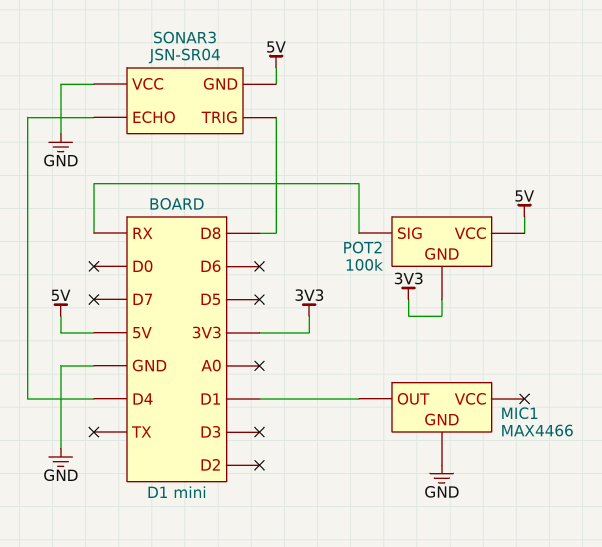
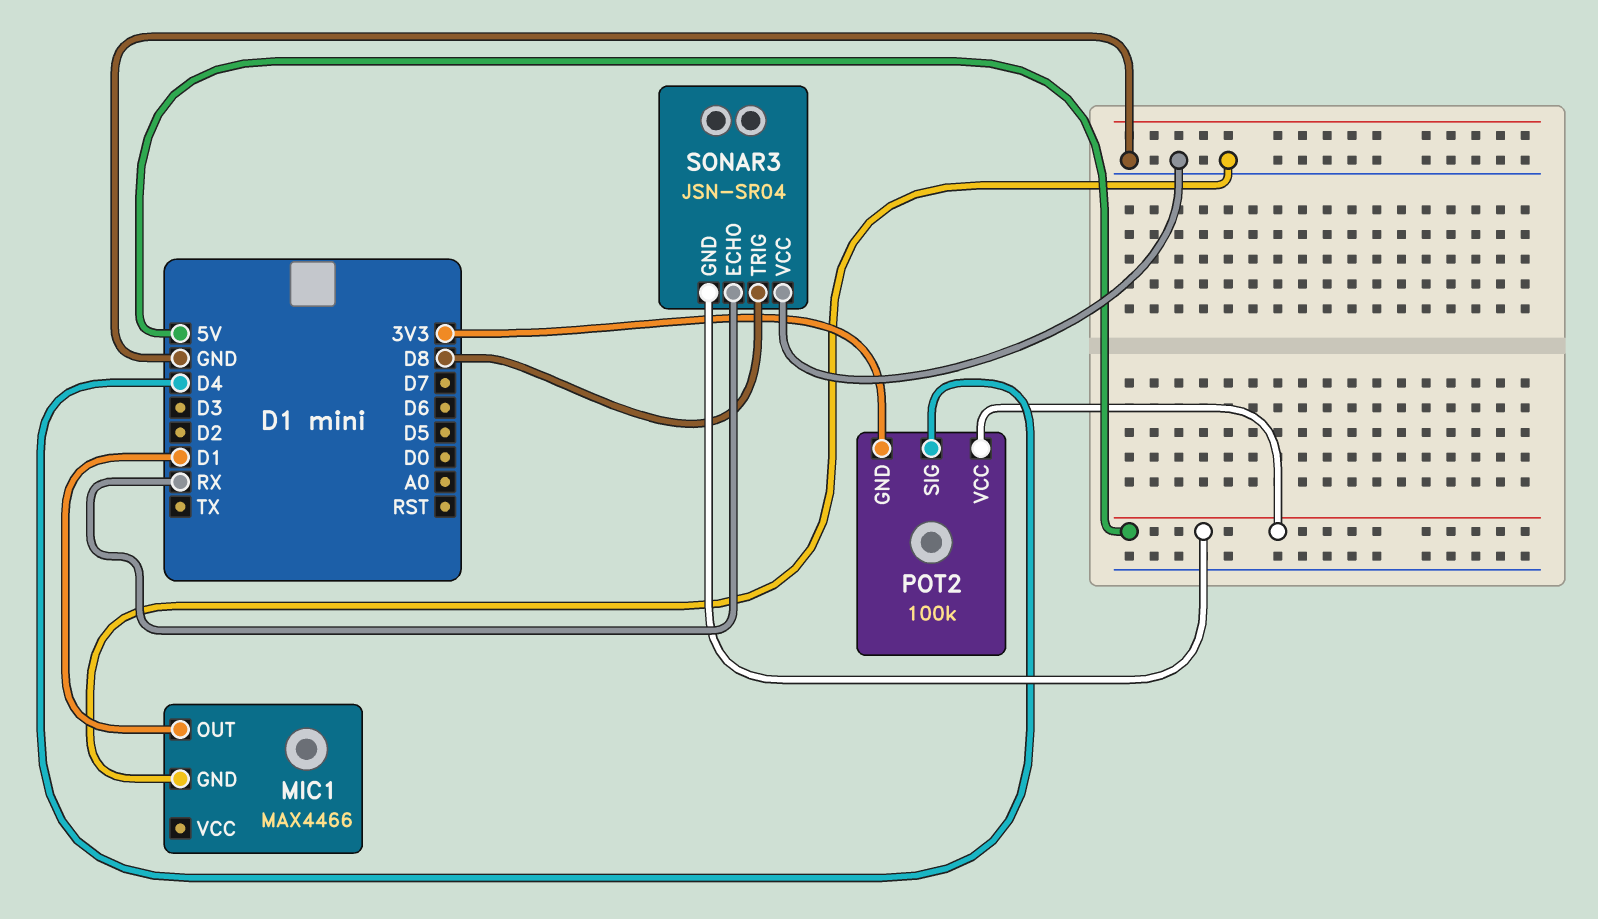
POT2 pin SIG: RX -> D4
SONAR3 pin ECHO: D4 -> RX

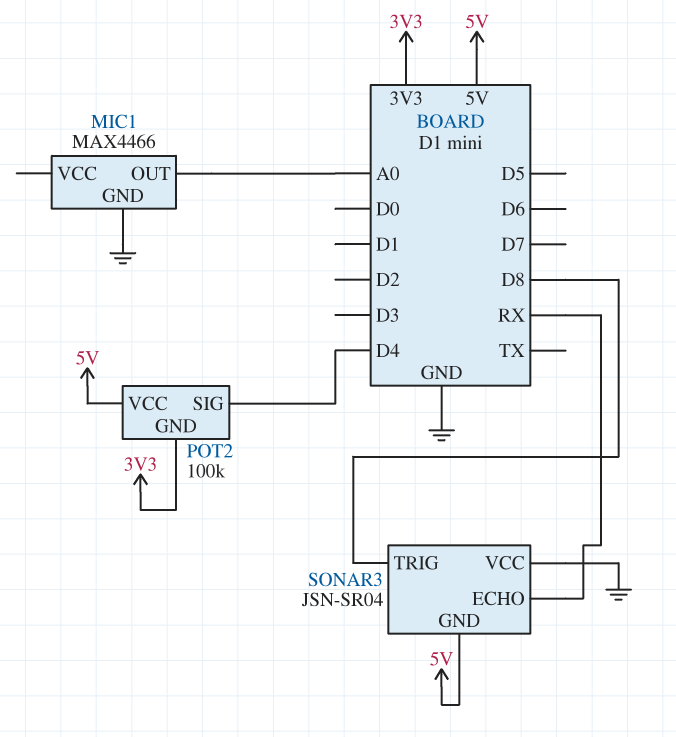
MIC1 pin OUT: D1 -> A0

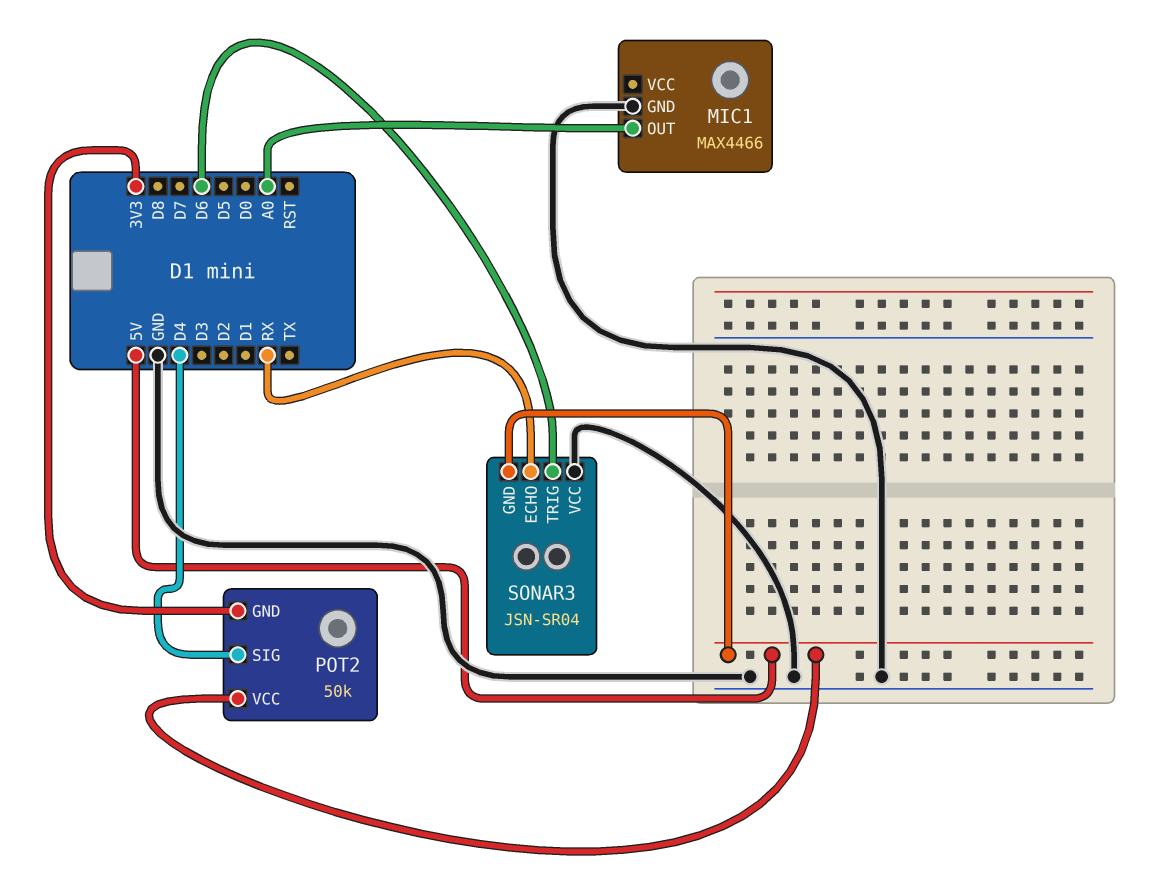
POT2: 100k -> 50k
SONAR3 pin TRIG: D8 -> D6

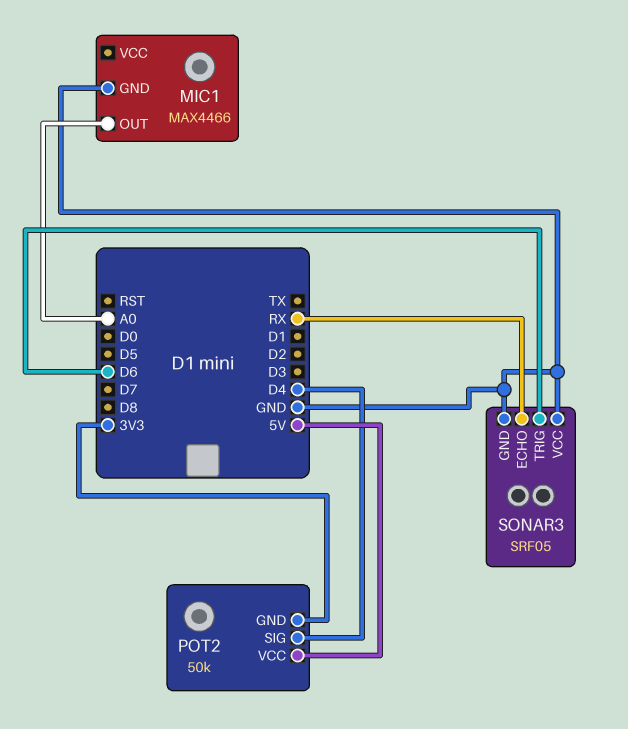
SONAR3: JSN-SR04 -> SRF05
SONAR3 pin GND: 5V -> GND

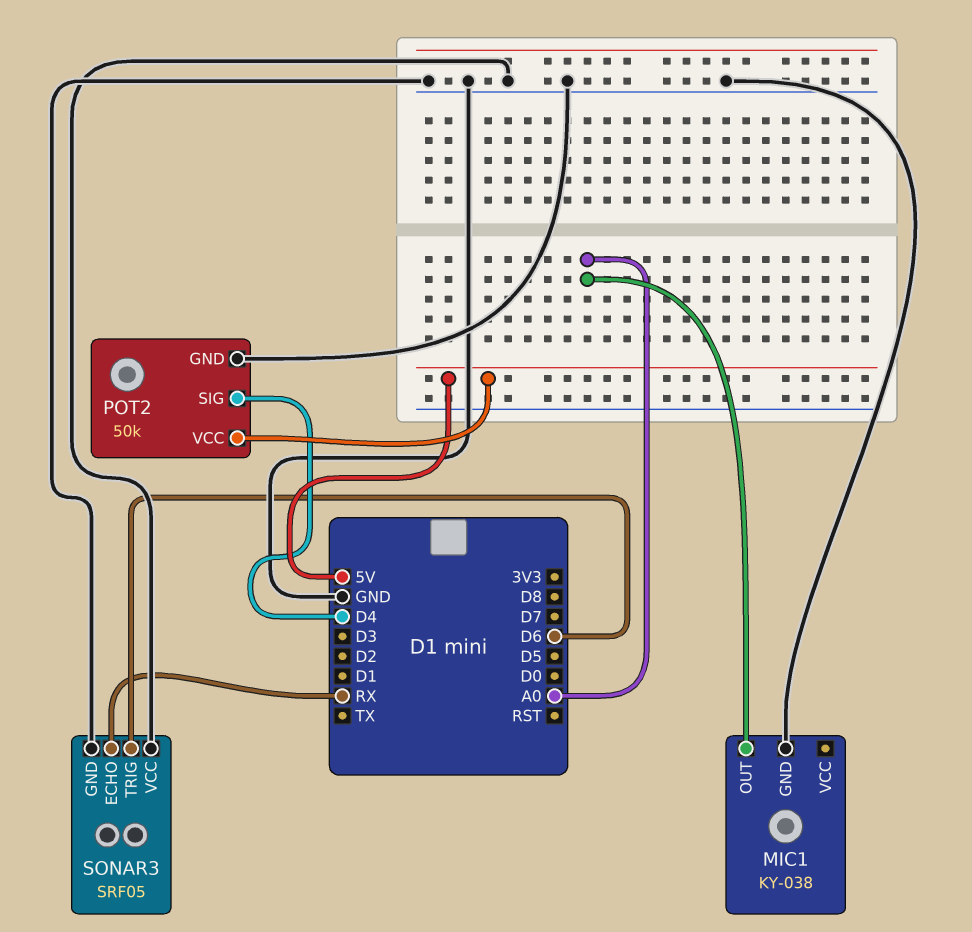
MIC1: MAX4466 -> KY-038
POT2 pin GND: 3V3 -> GND

